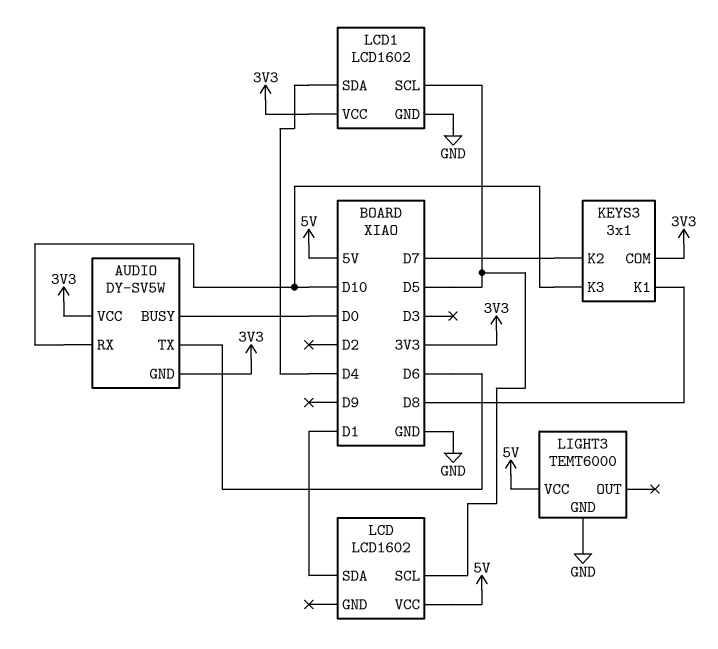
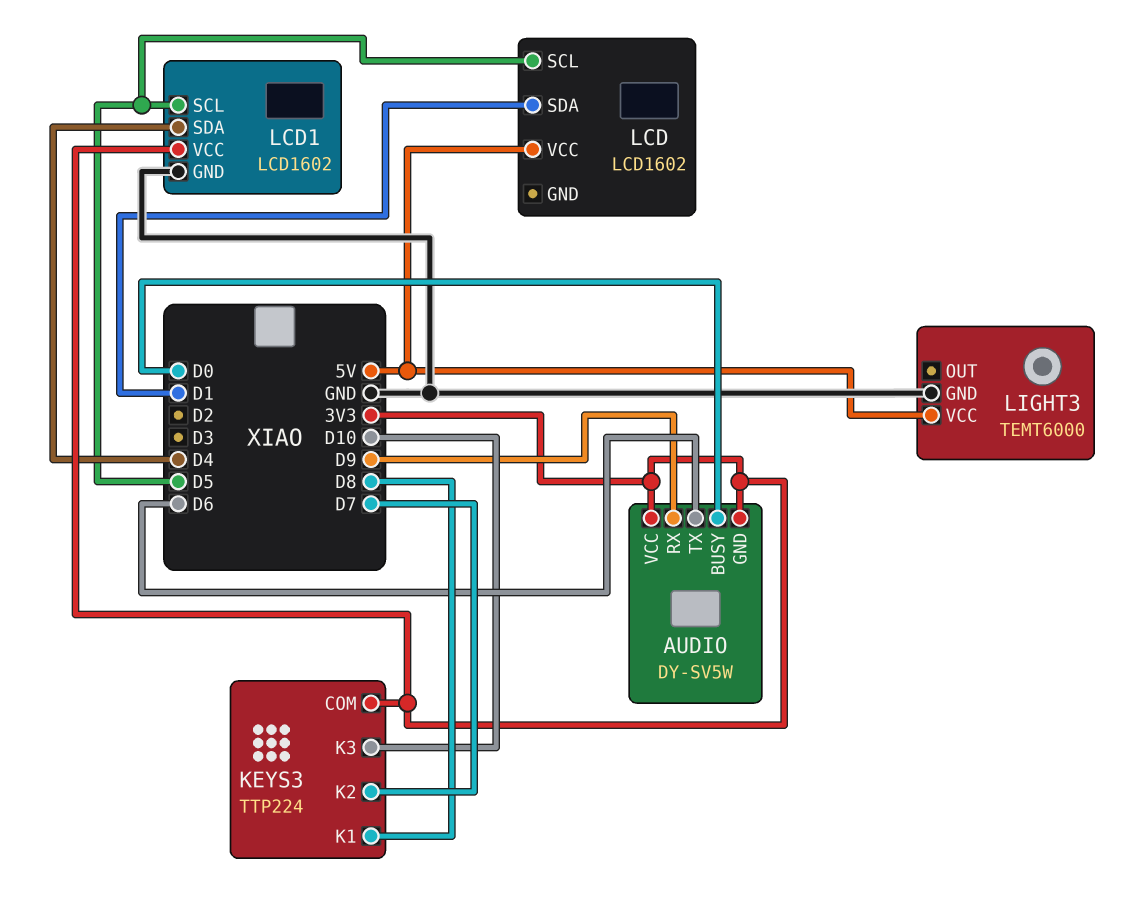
AUDIO pin RX: D10 -> D9
KEYS3: 3x1 -> TTP224

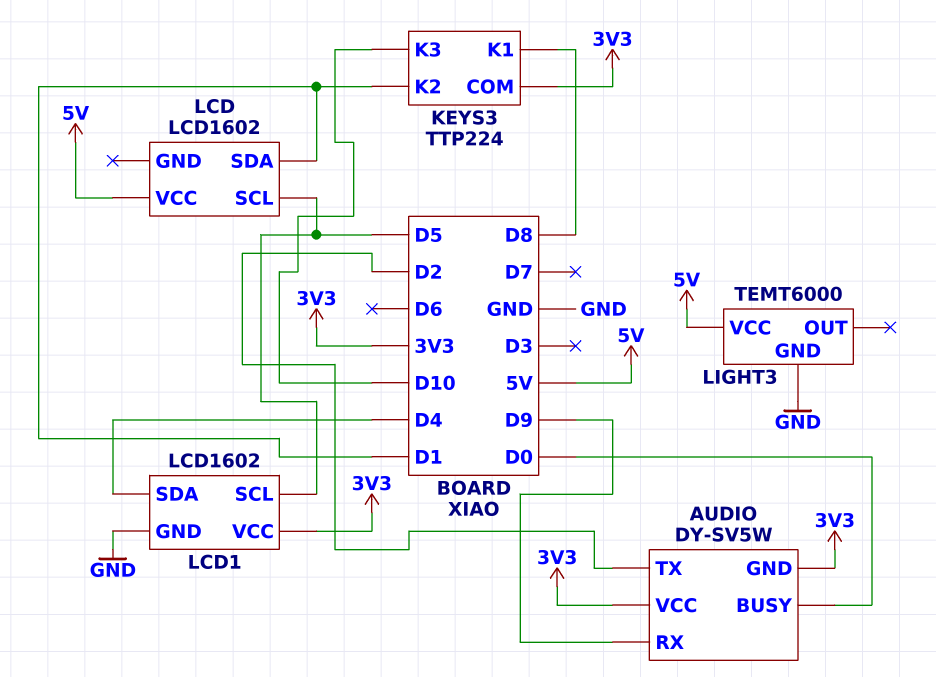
AUDIO pin TX: D6 -> D2
KEYS3 pin K2: D7 -> D1

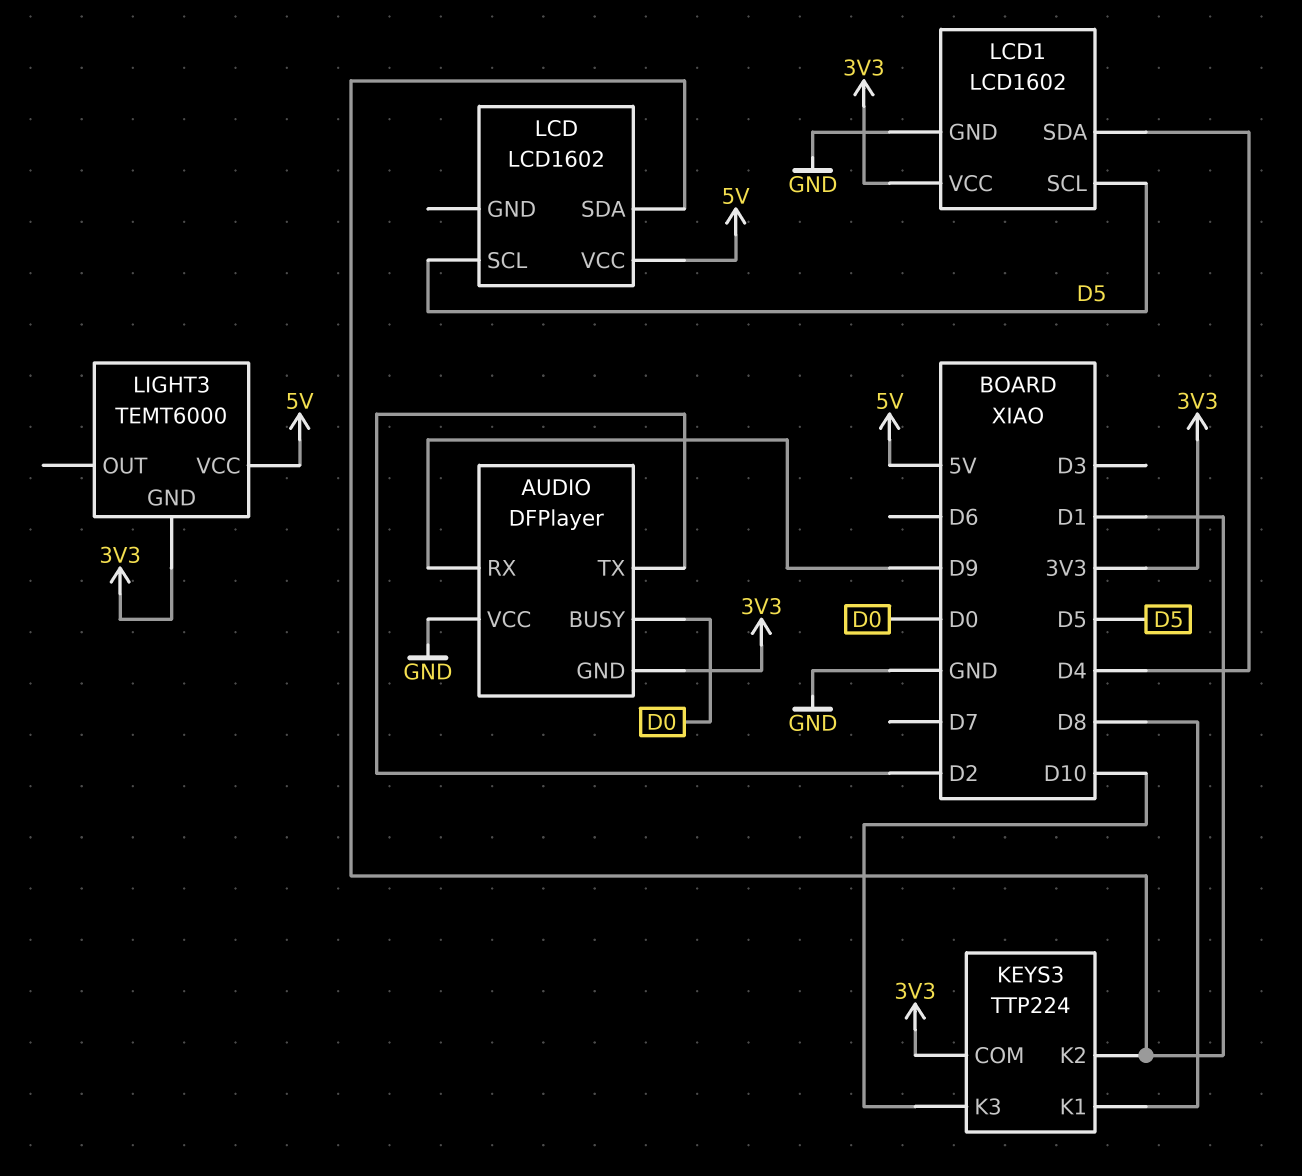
AUDIO: DY-SV5W -> DFPlayer
AUDIO pin VCC: 3V3 -> GND
LIGHT3 pin GND: GND -> 3V3

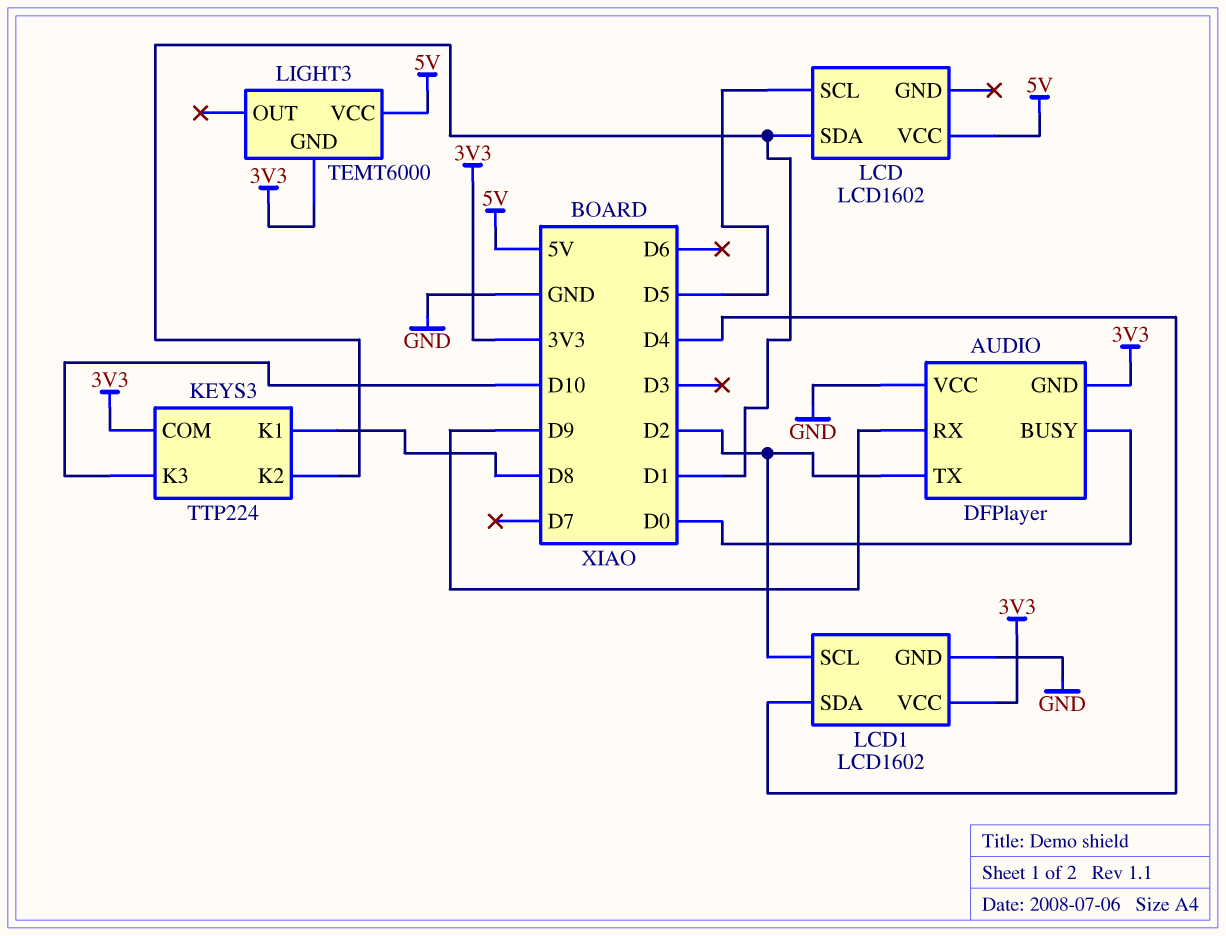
LCD1 pin SCL: D5 -> D2

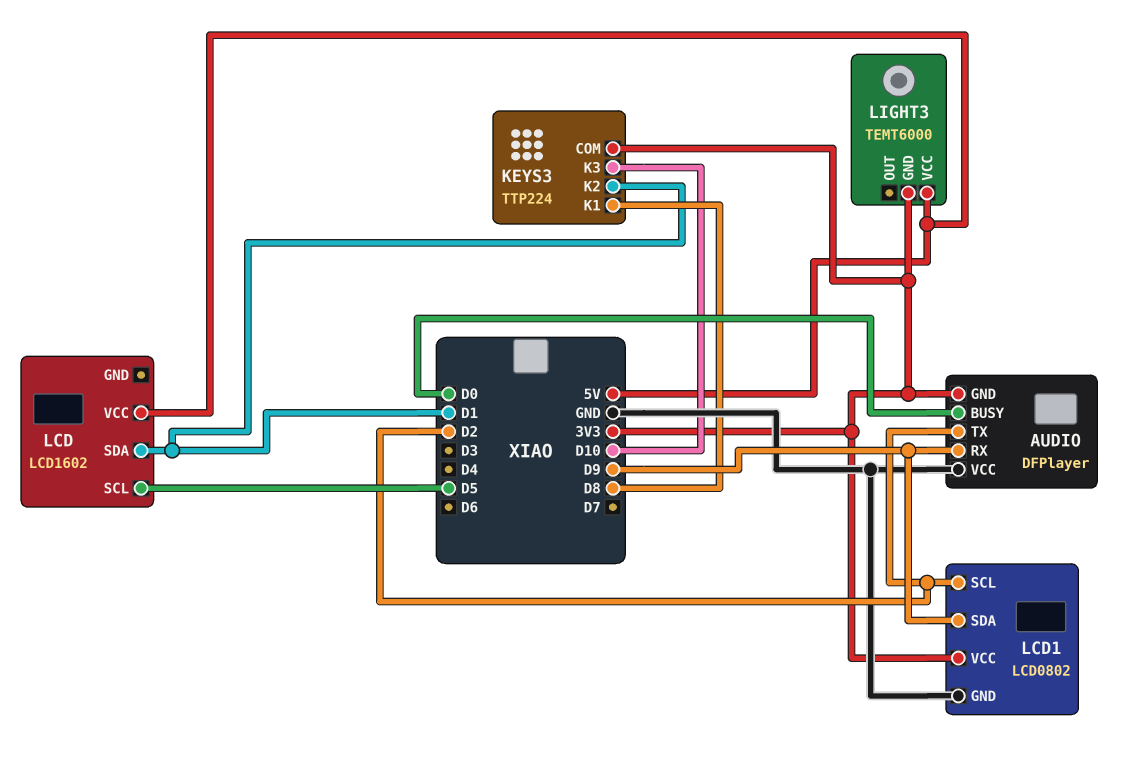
LCD1: LCD1602 -> LCD0802
LCD1 pin SDA: D4 -> D9

